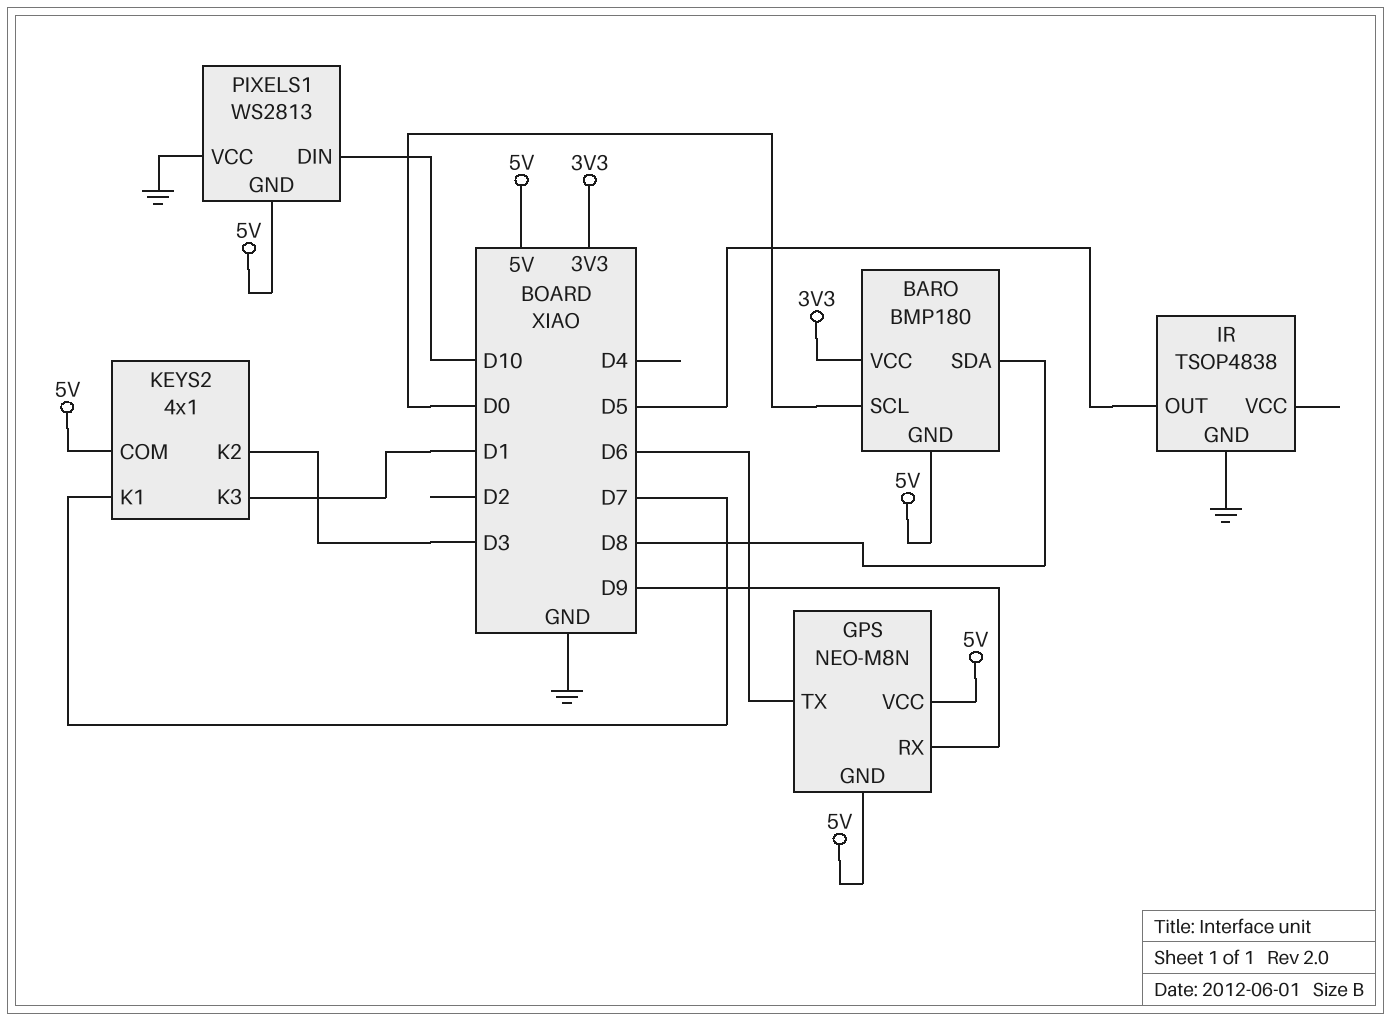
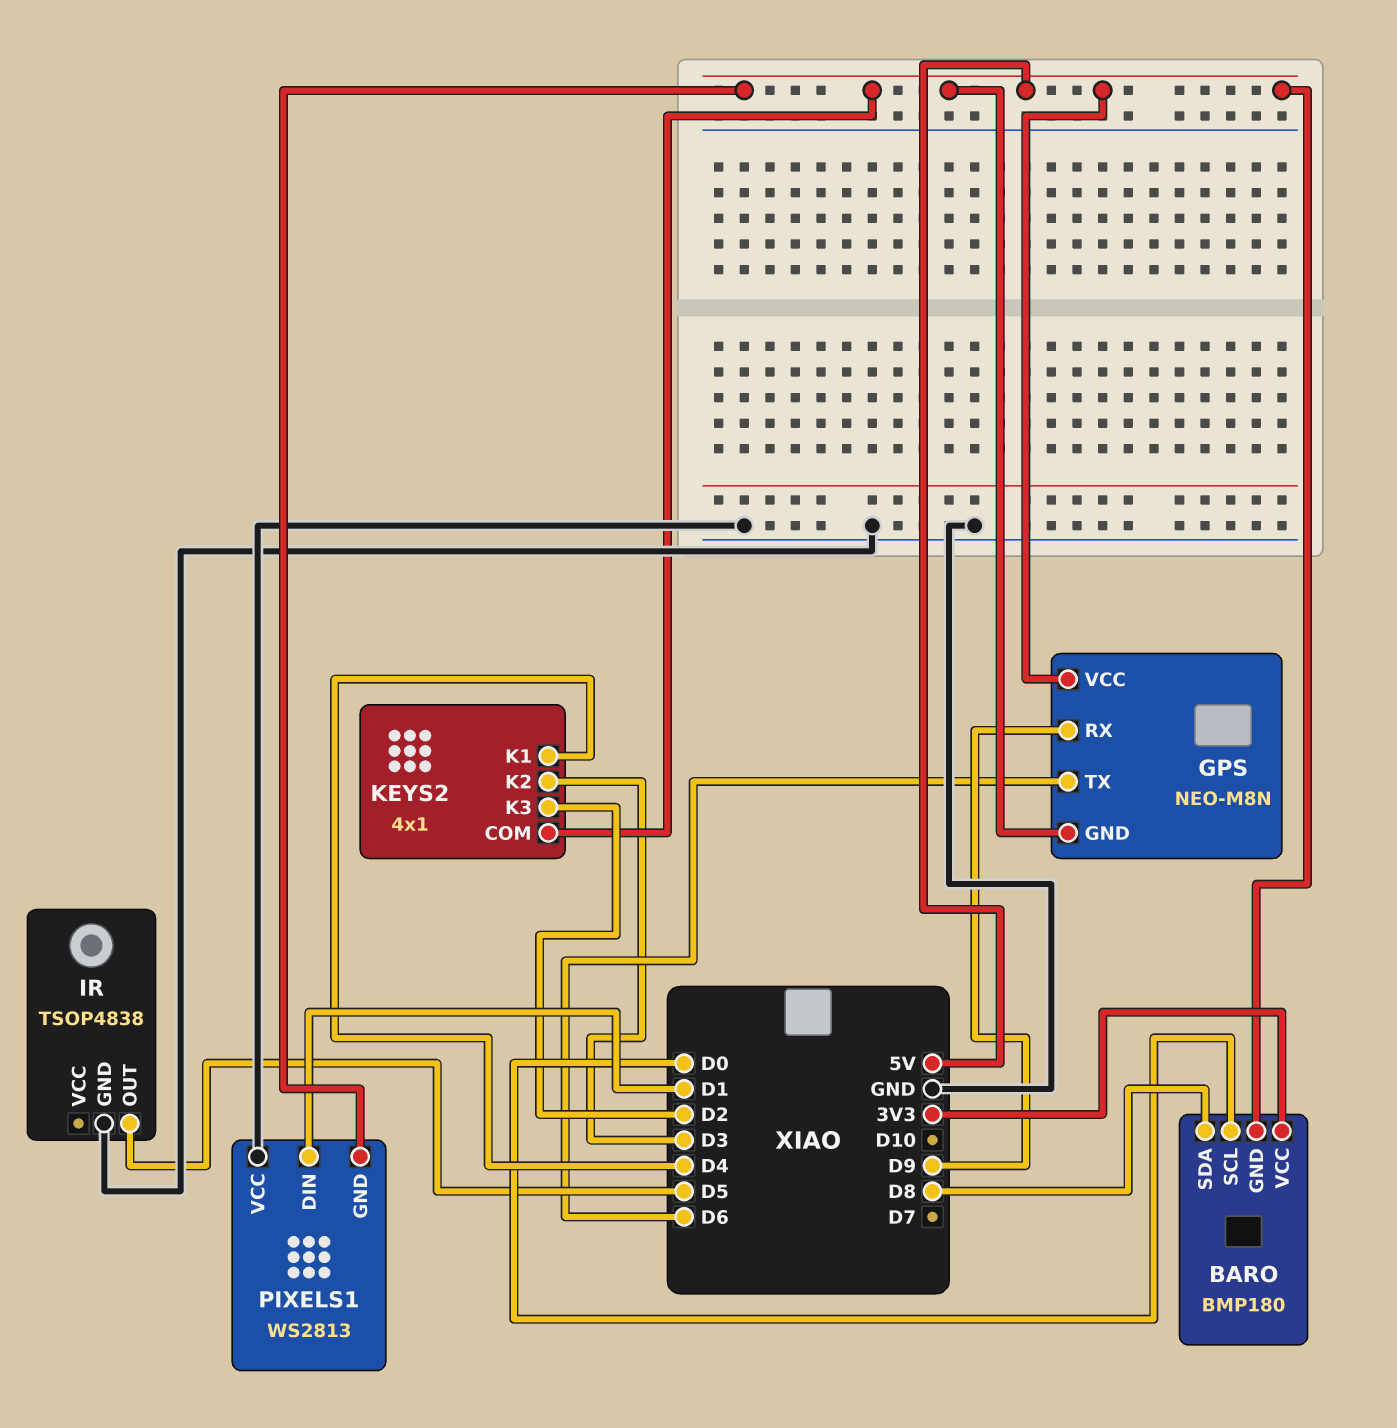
KEYS2 pin K1: D7 -> D4
KEYS2 pin K3: D1 -> D2
PIXELS1 pin DIN: D10 -> D1

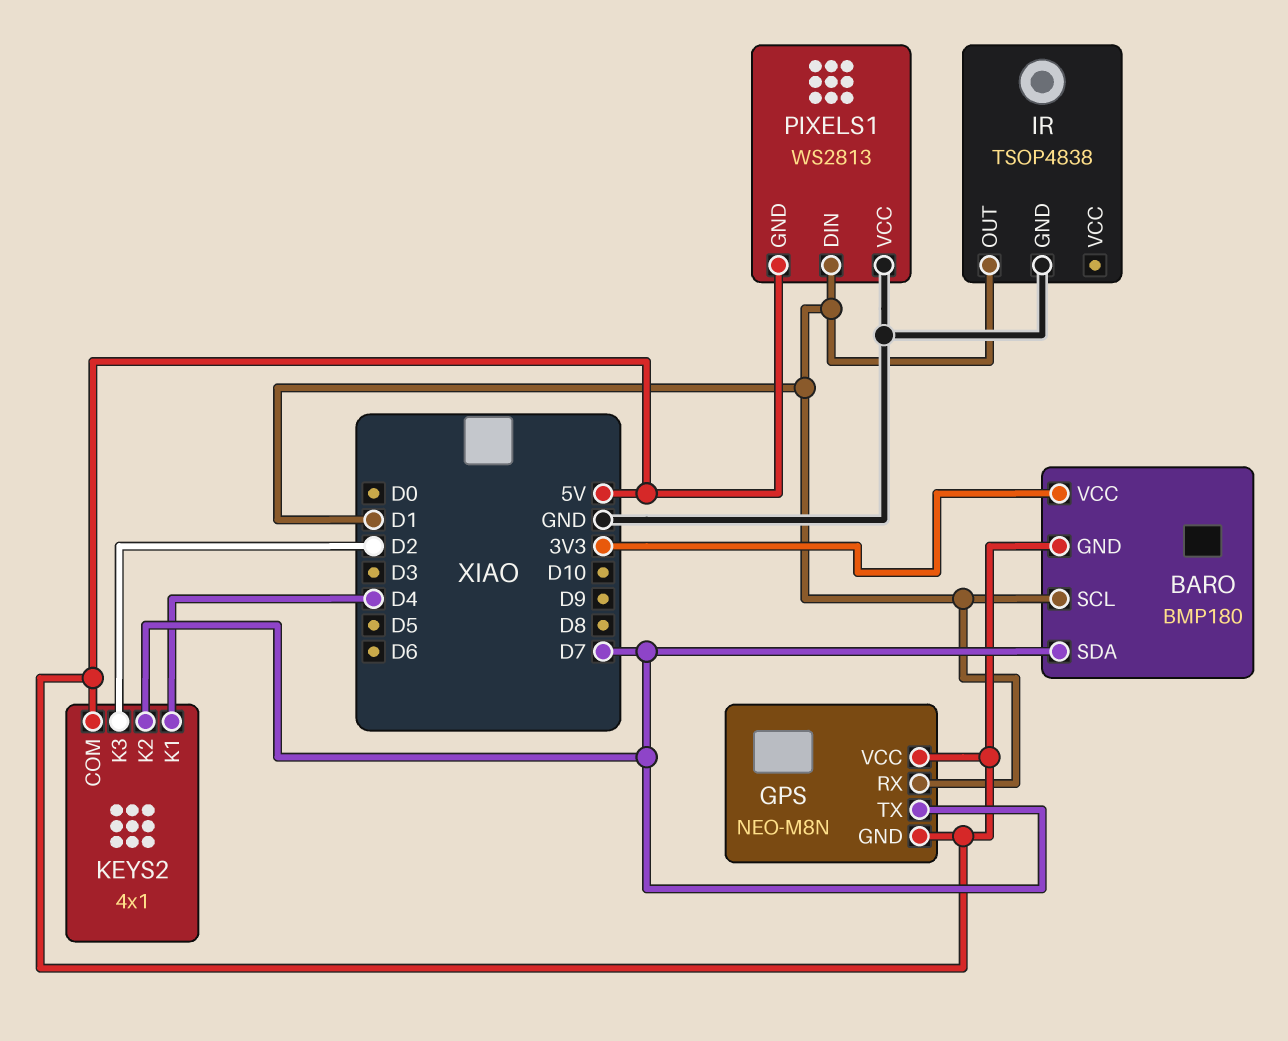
BARO pin SCL: D0 -> D1
BARO pin SDA: D8 -> D7
GPS pin RX: D9 -> D1
GPS pin TX: D6 -> D7
IR pin OUT: D5 -> D1
KEYS2 pin K2: D3 -> D7

